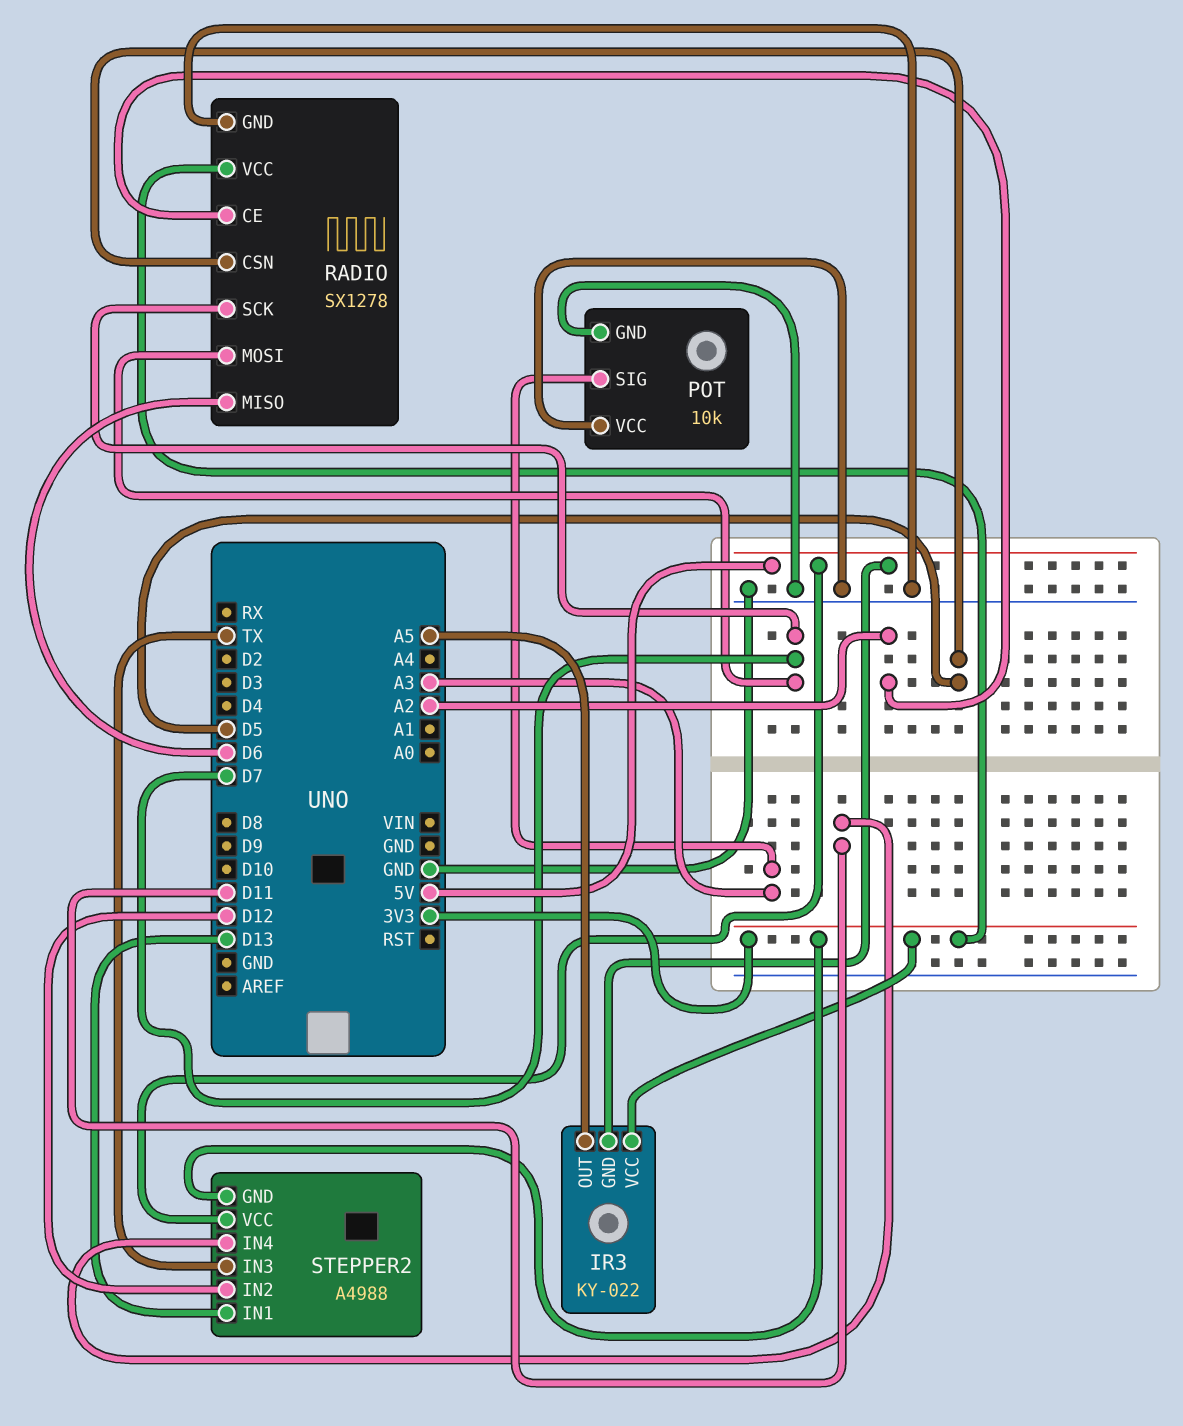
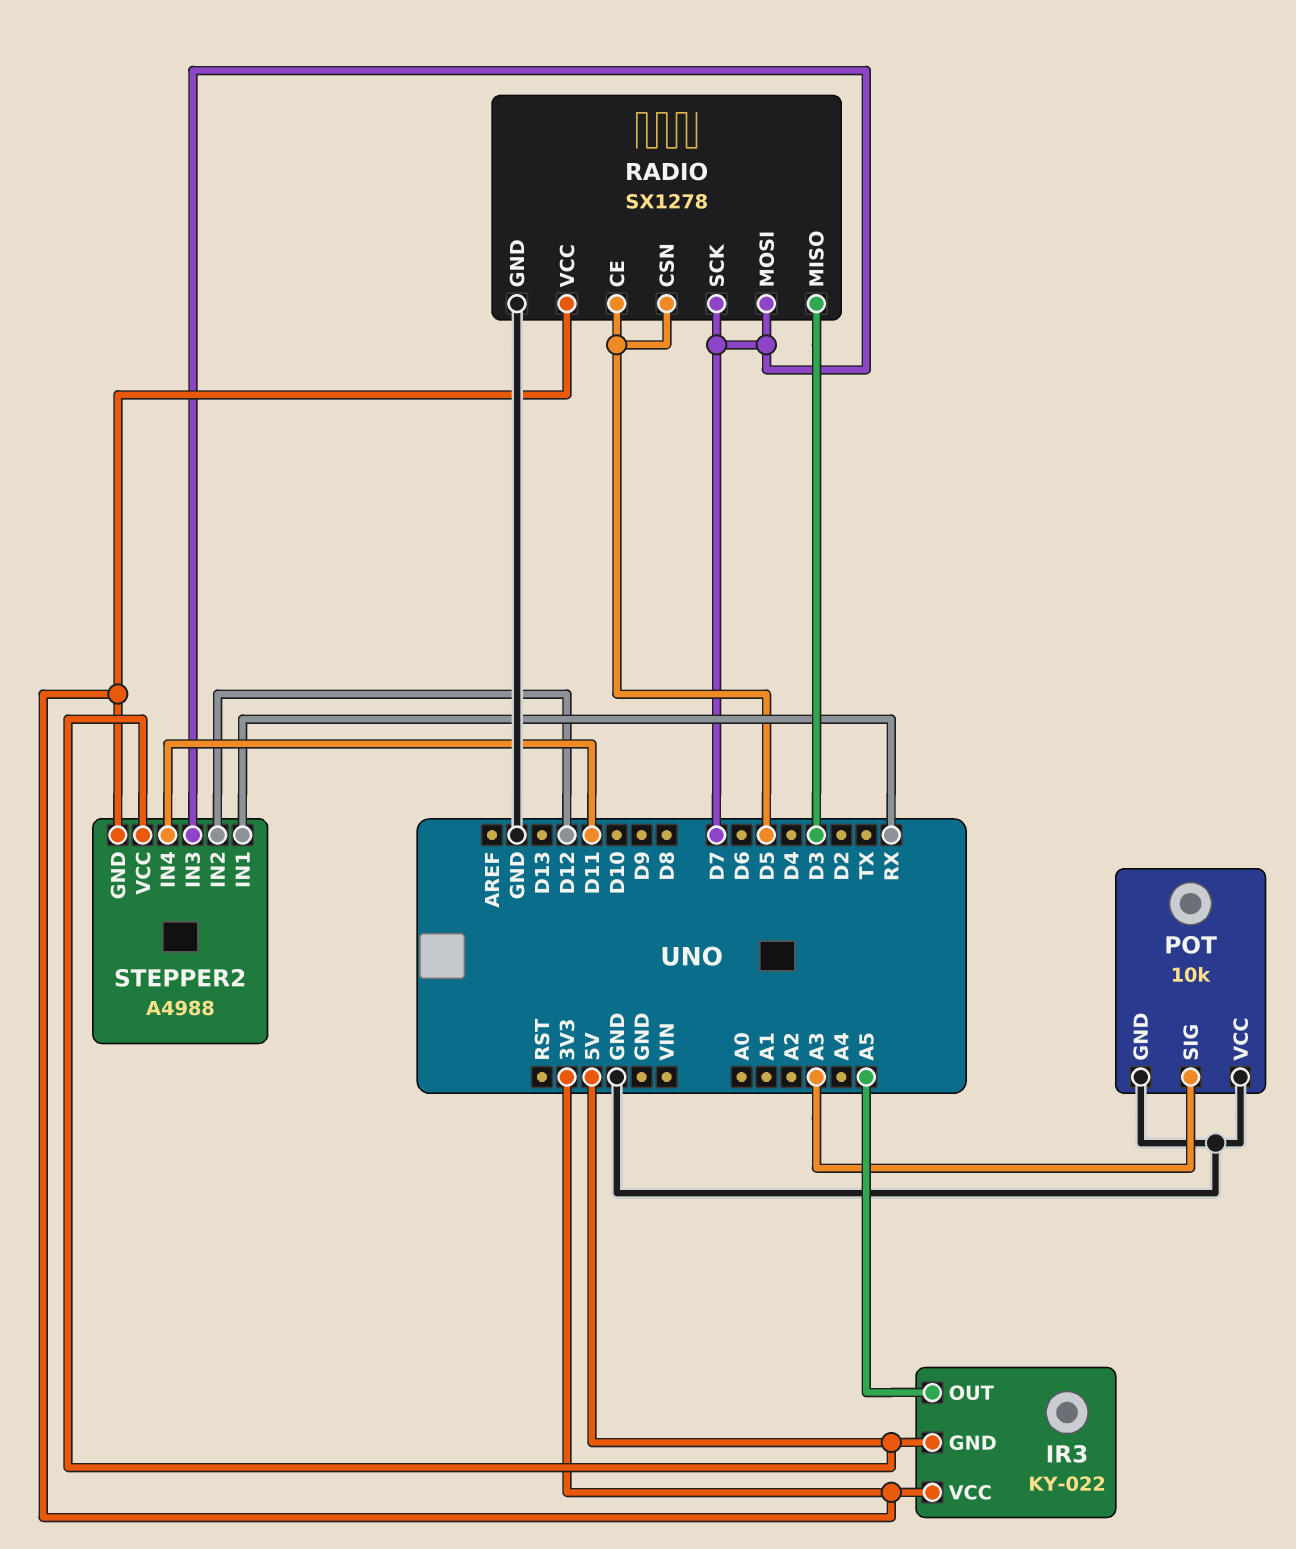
RADIO pin CE: A2 -> D5
RADIO pin MISO: D6 -> D3
STEPPER2 pin IN1: D13 -> RX
STEPPER2 pin IN3: TX -> D7

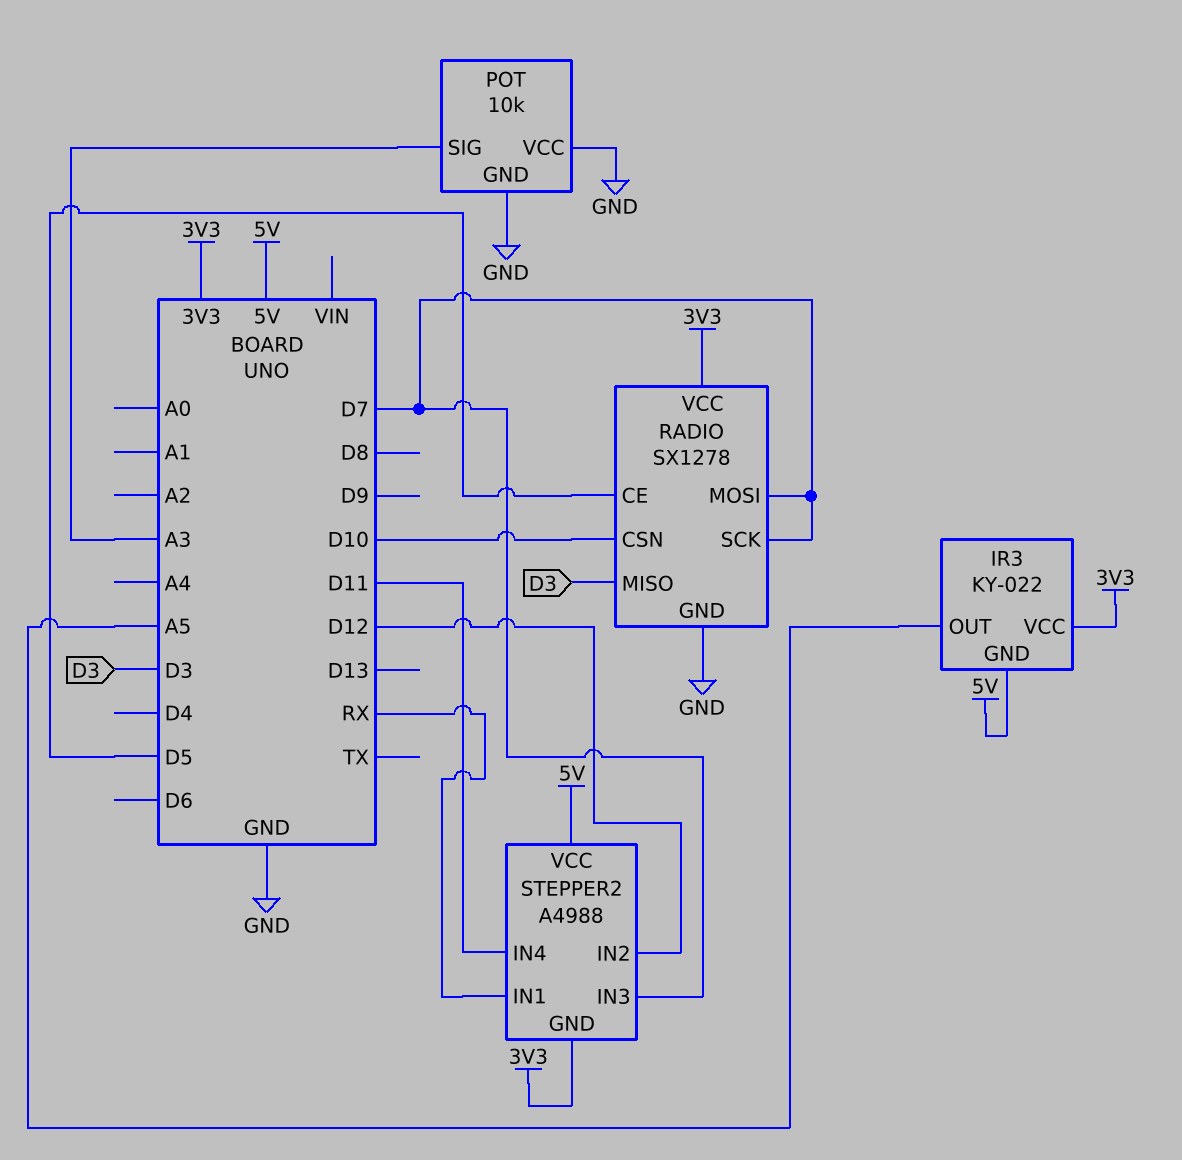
RADIO pin CSN: D5 -> D10

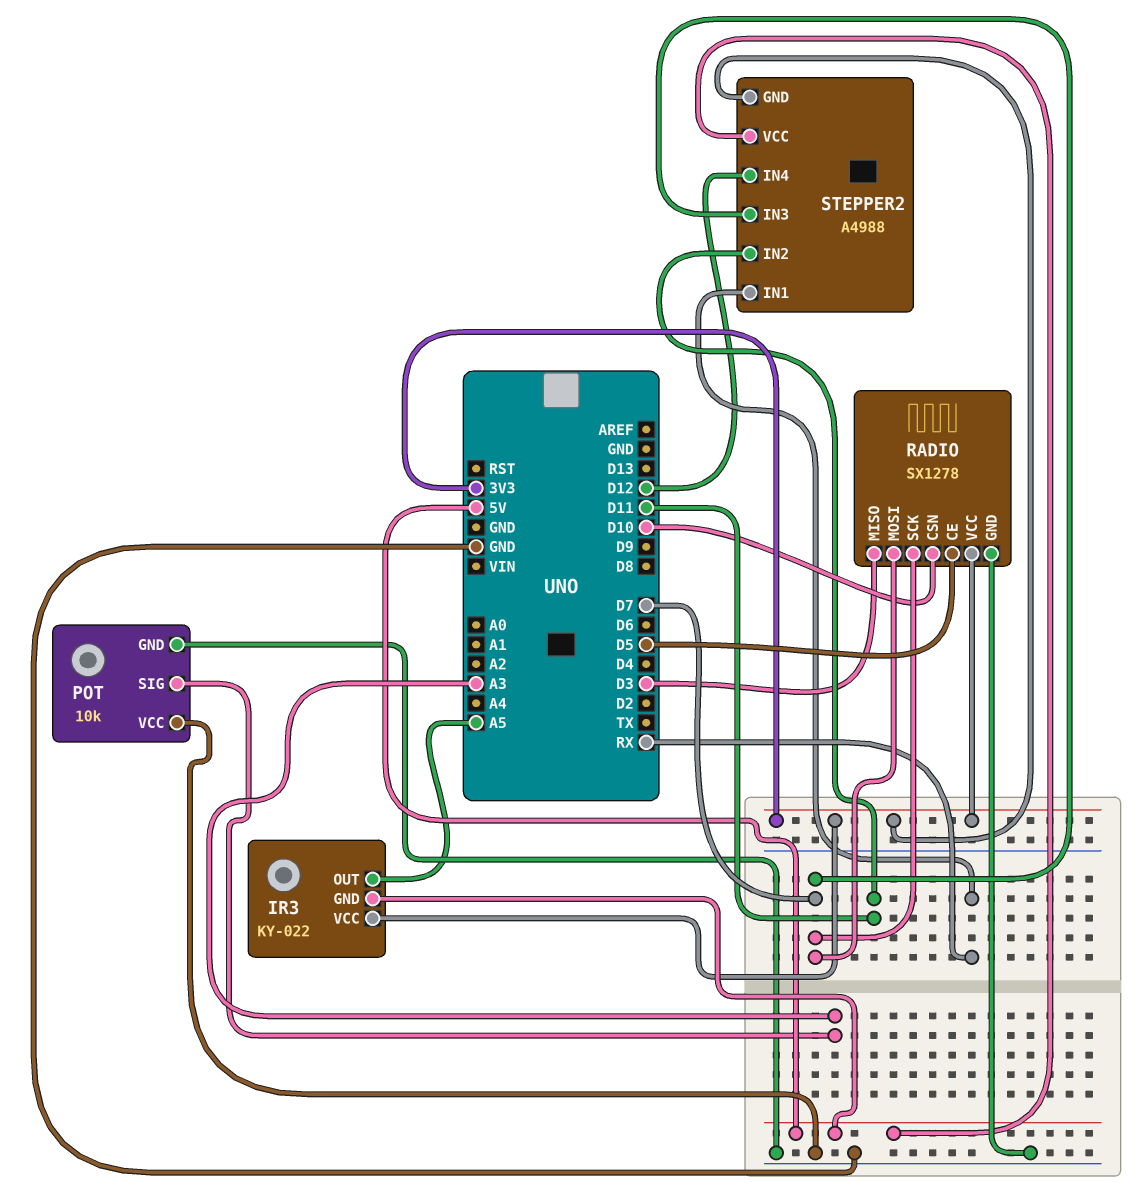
STEPPER2 pin IN2: D12 -> D11
STEPPER2 pin IN4: D11 -> D12

